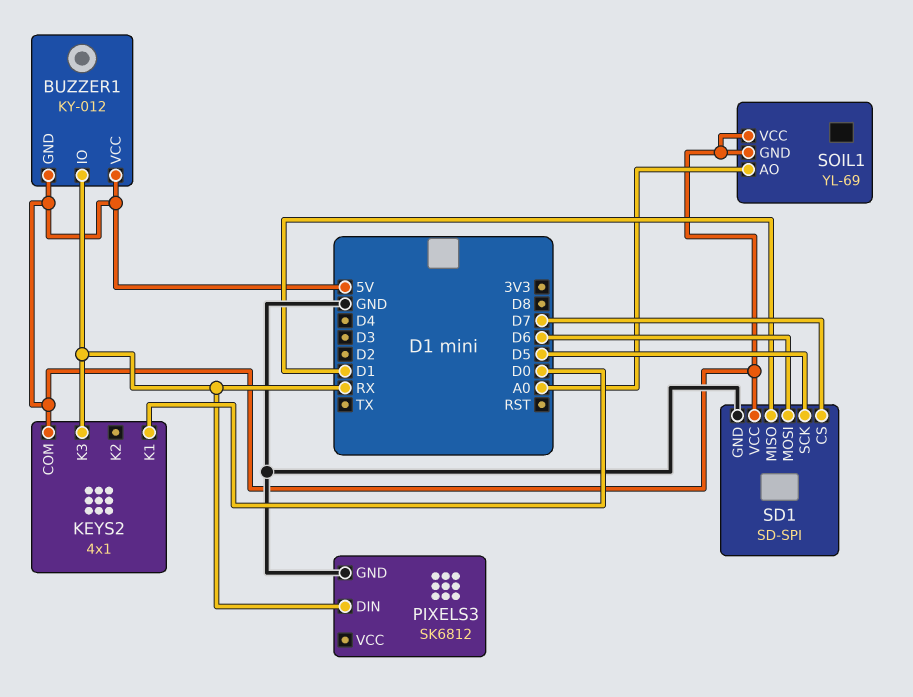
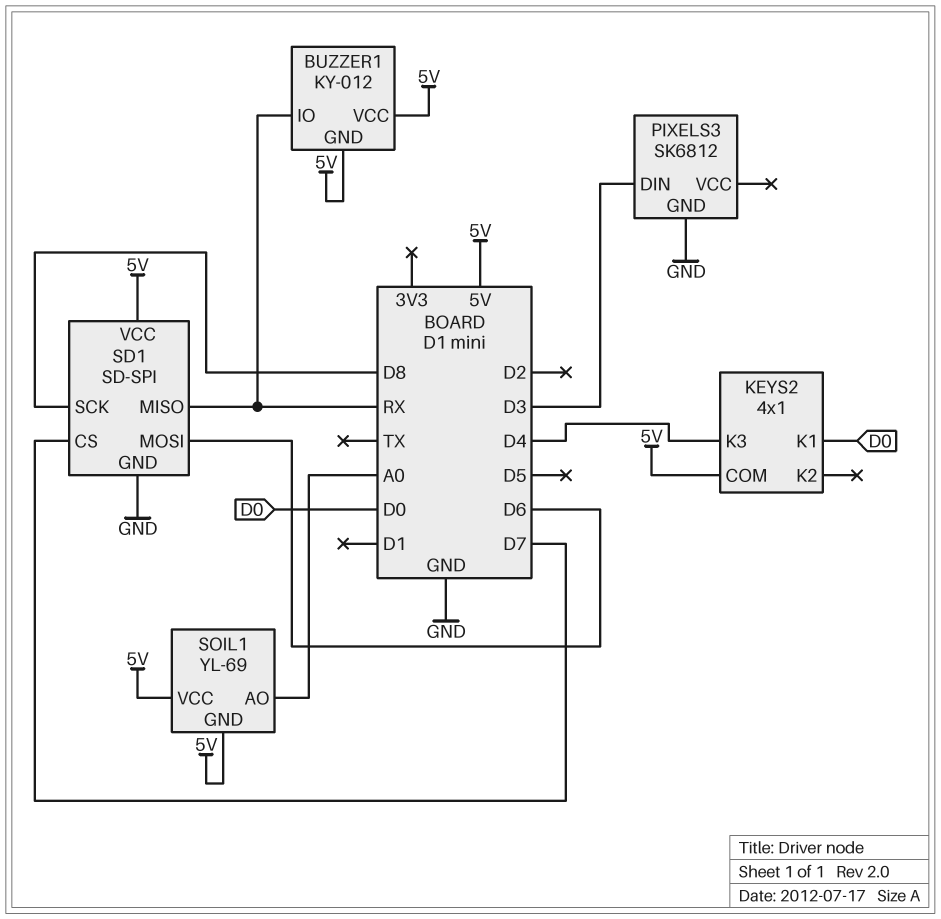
KEYS2 pin K3: RX -> D4
PIXELS3 pin DIN: RX -> D3
SD1 pin MISO: D1 -> RX
SD1 pin SCK: D5 -> D8

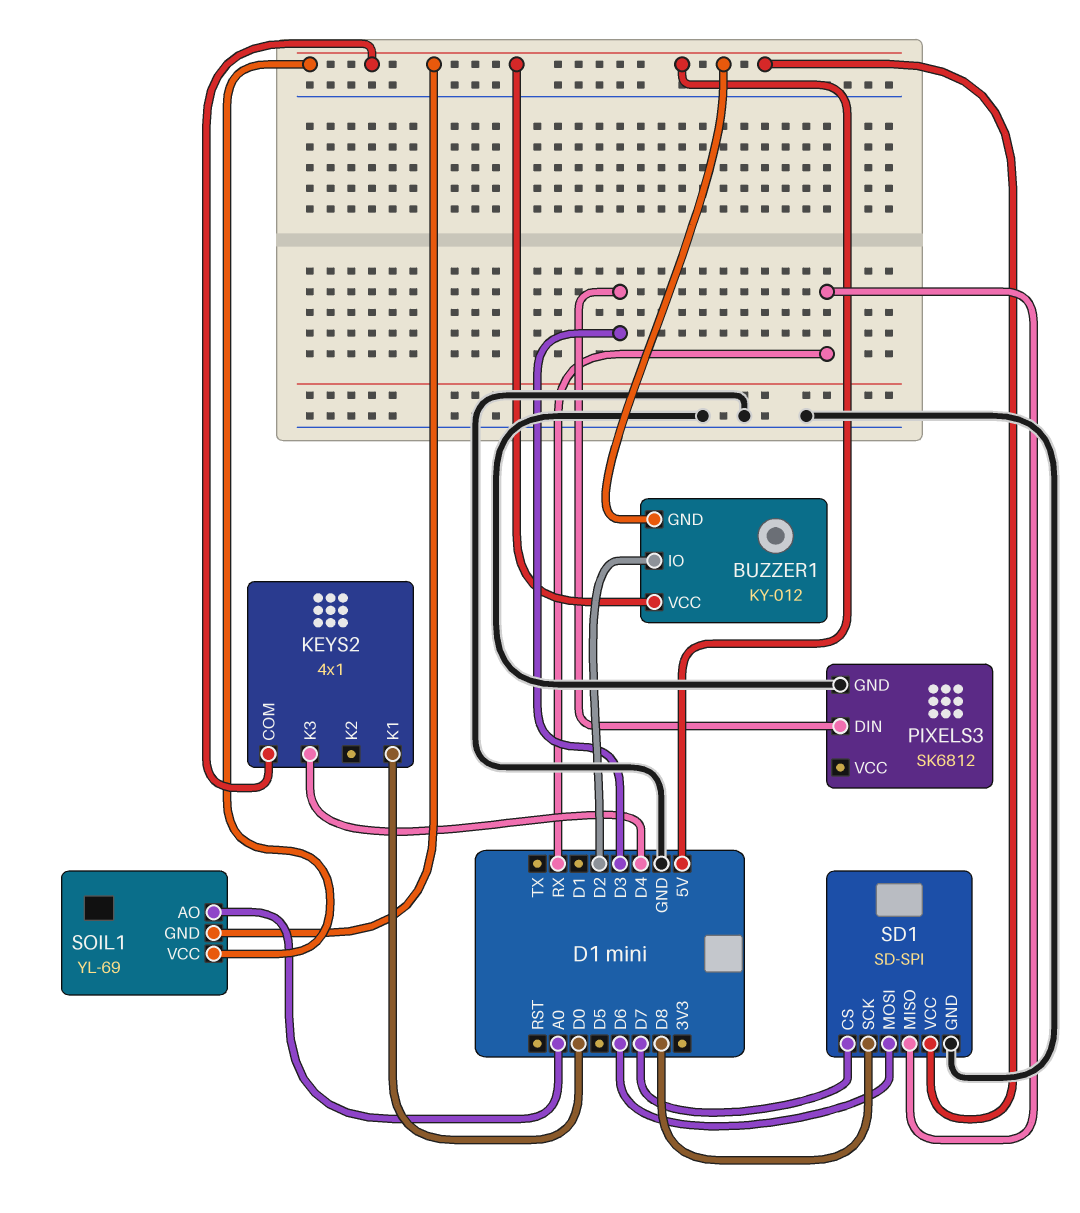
BUZZER1 pin IO: RX -> D2

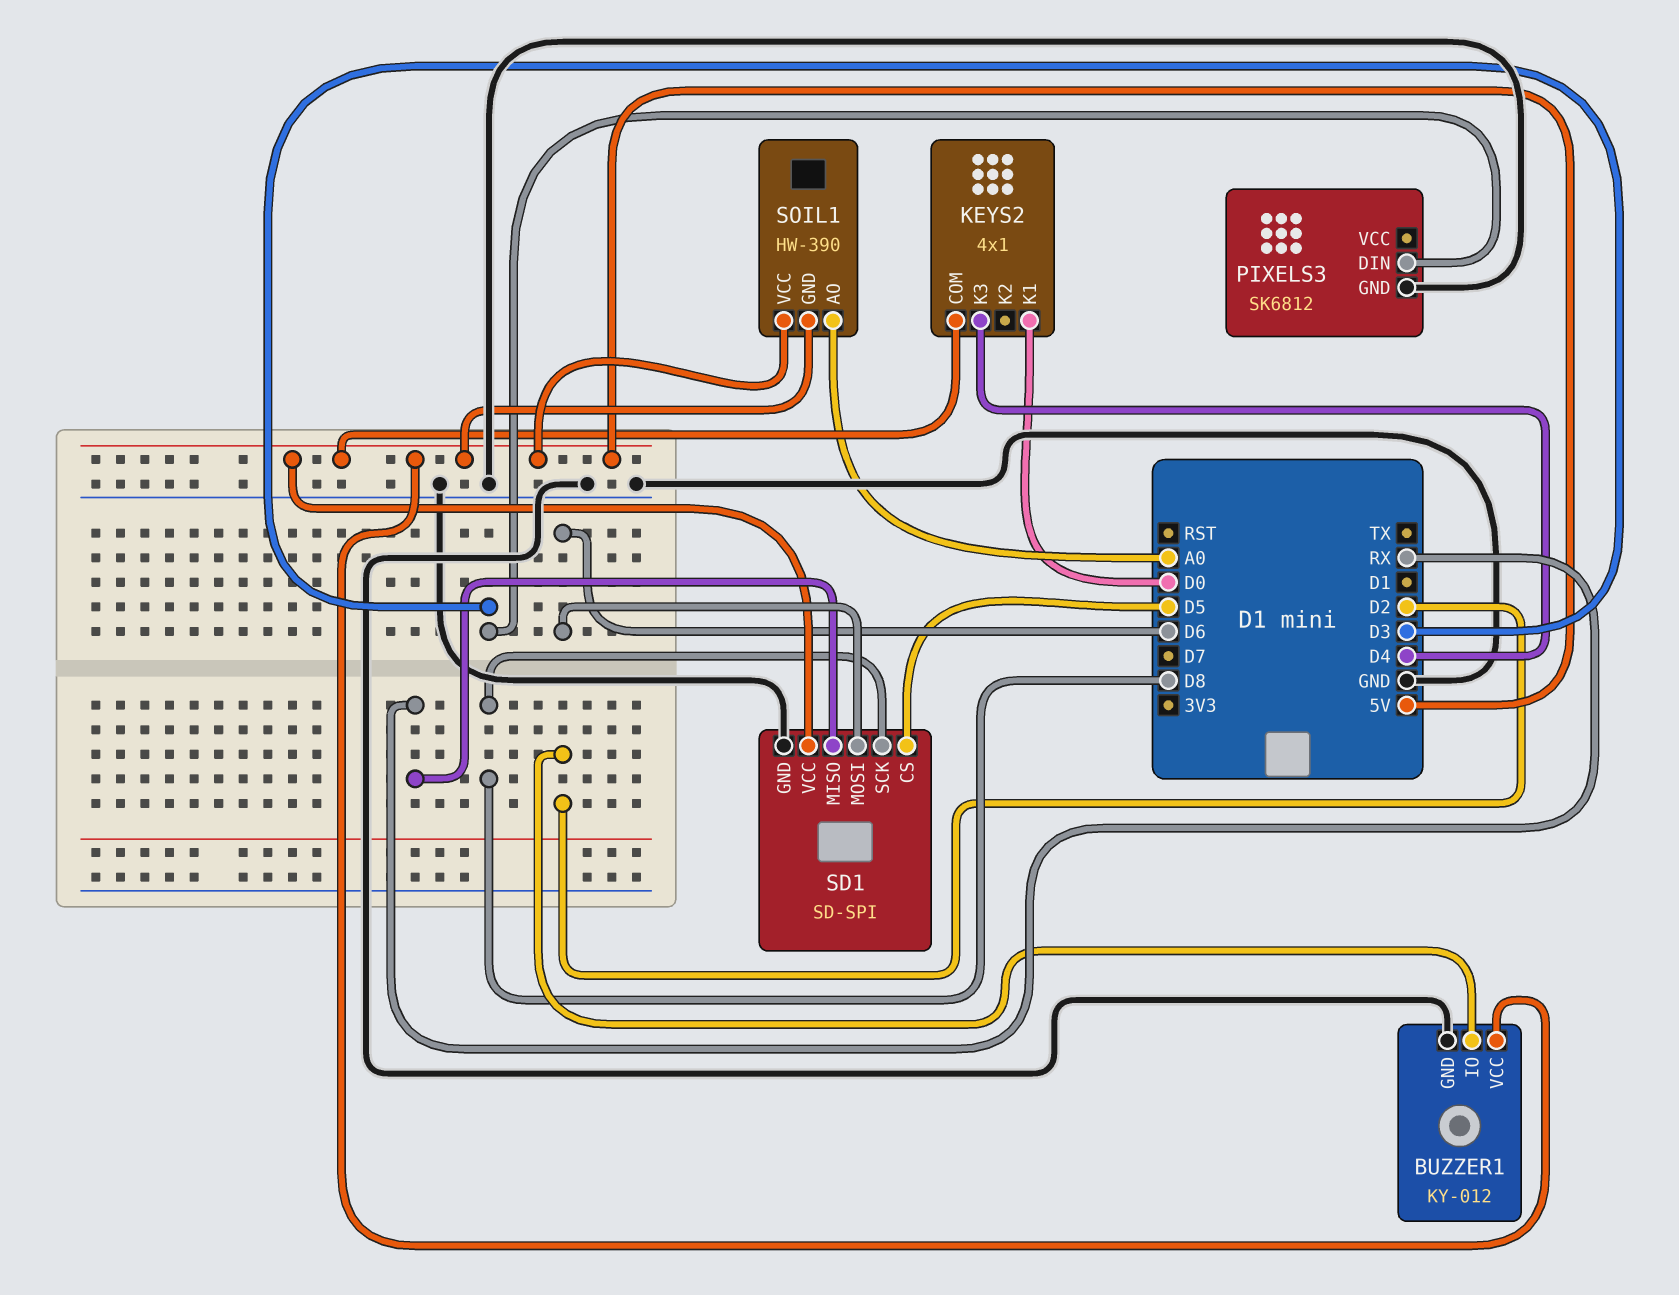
BUZZER1 pin GND: 5V -> GND
SD1 pin CS: D7 -> D5
SOIL1: YL-69 -> HW-390

